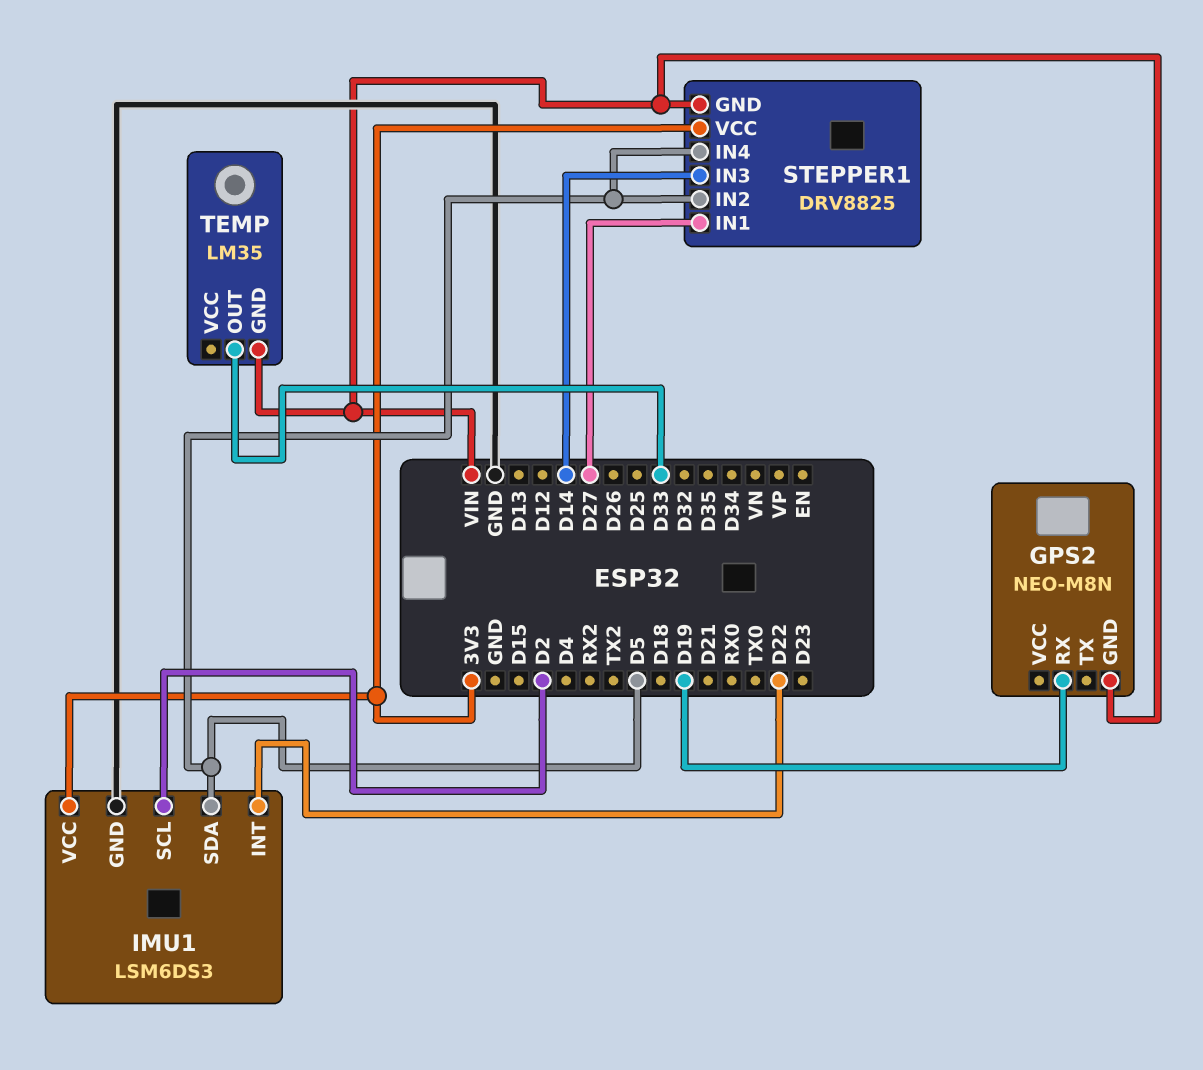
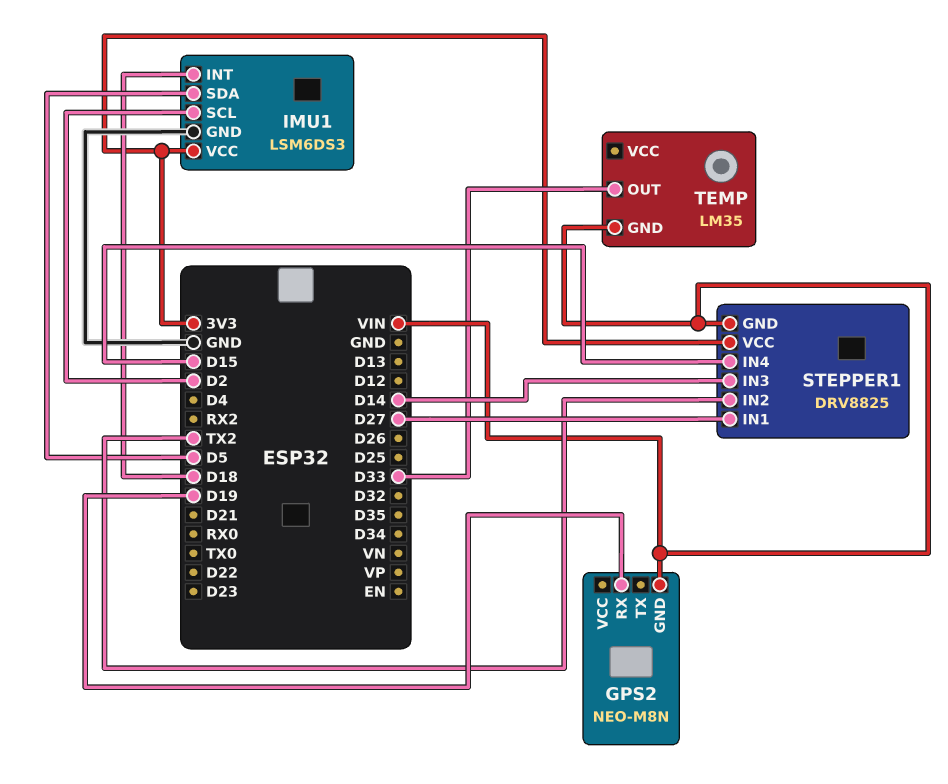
IMU1 pin INT: D22 -> D18
STEPPER1 pin IN2: D5 -> TX2
STEPPER1 pin IN4: D5 -> D15

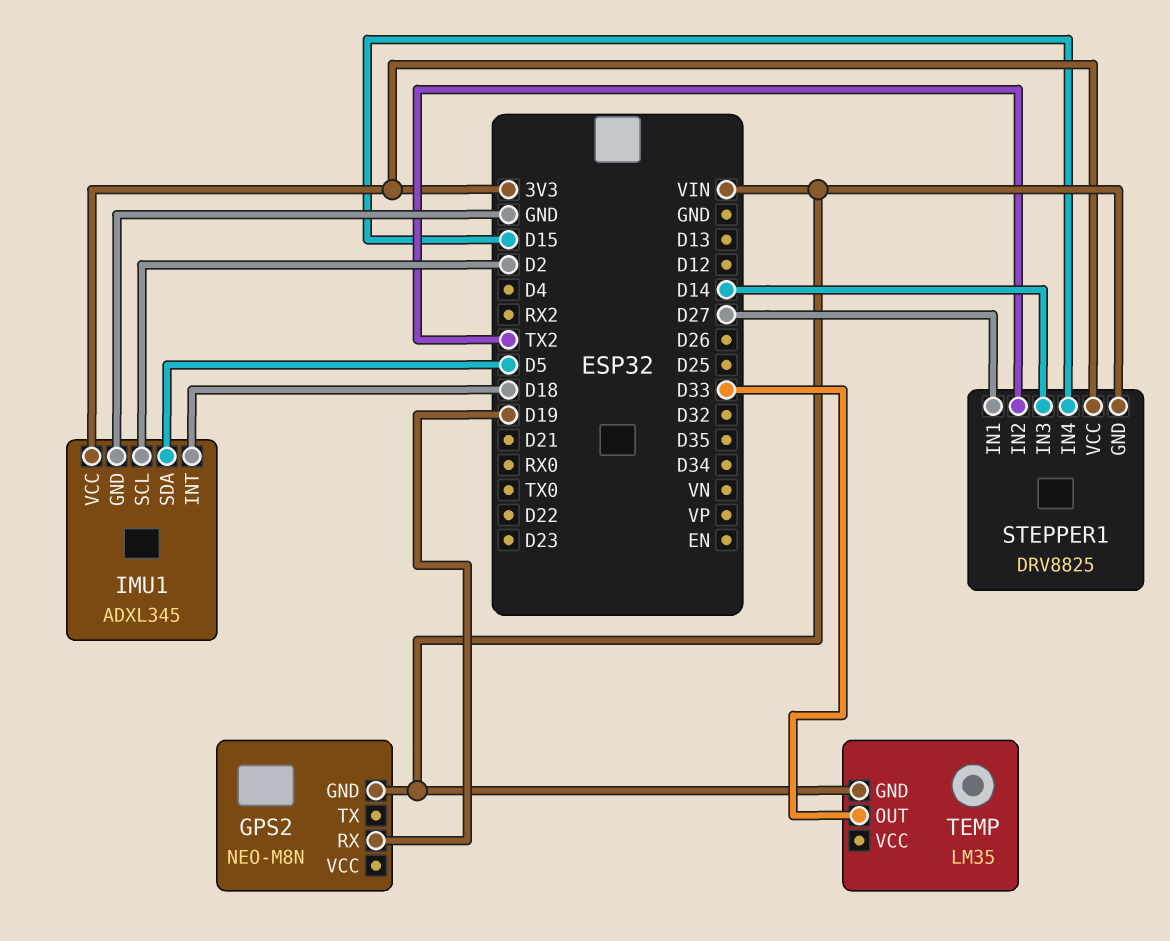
IMU1: LSM6DS3 -> ADXL345

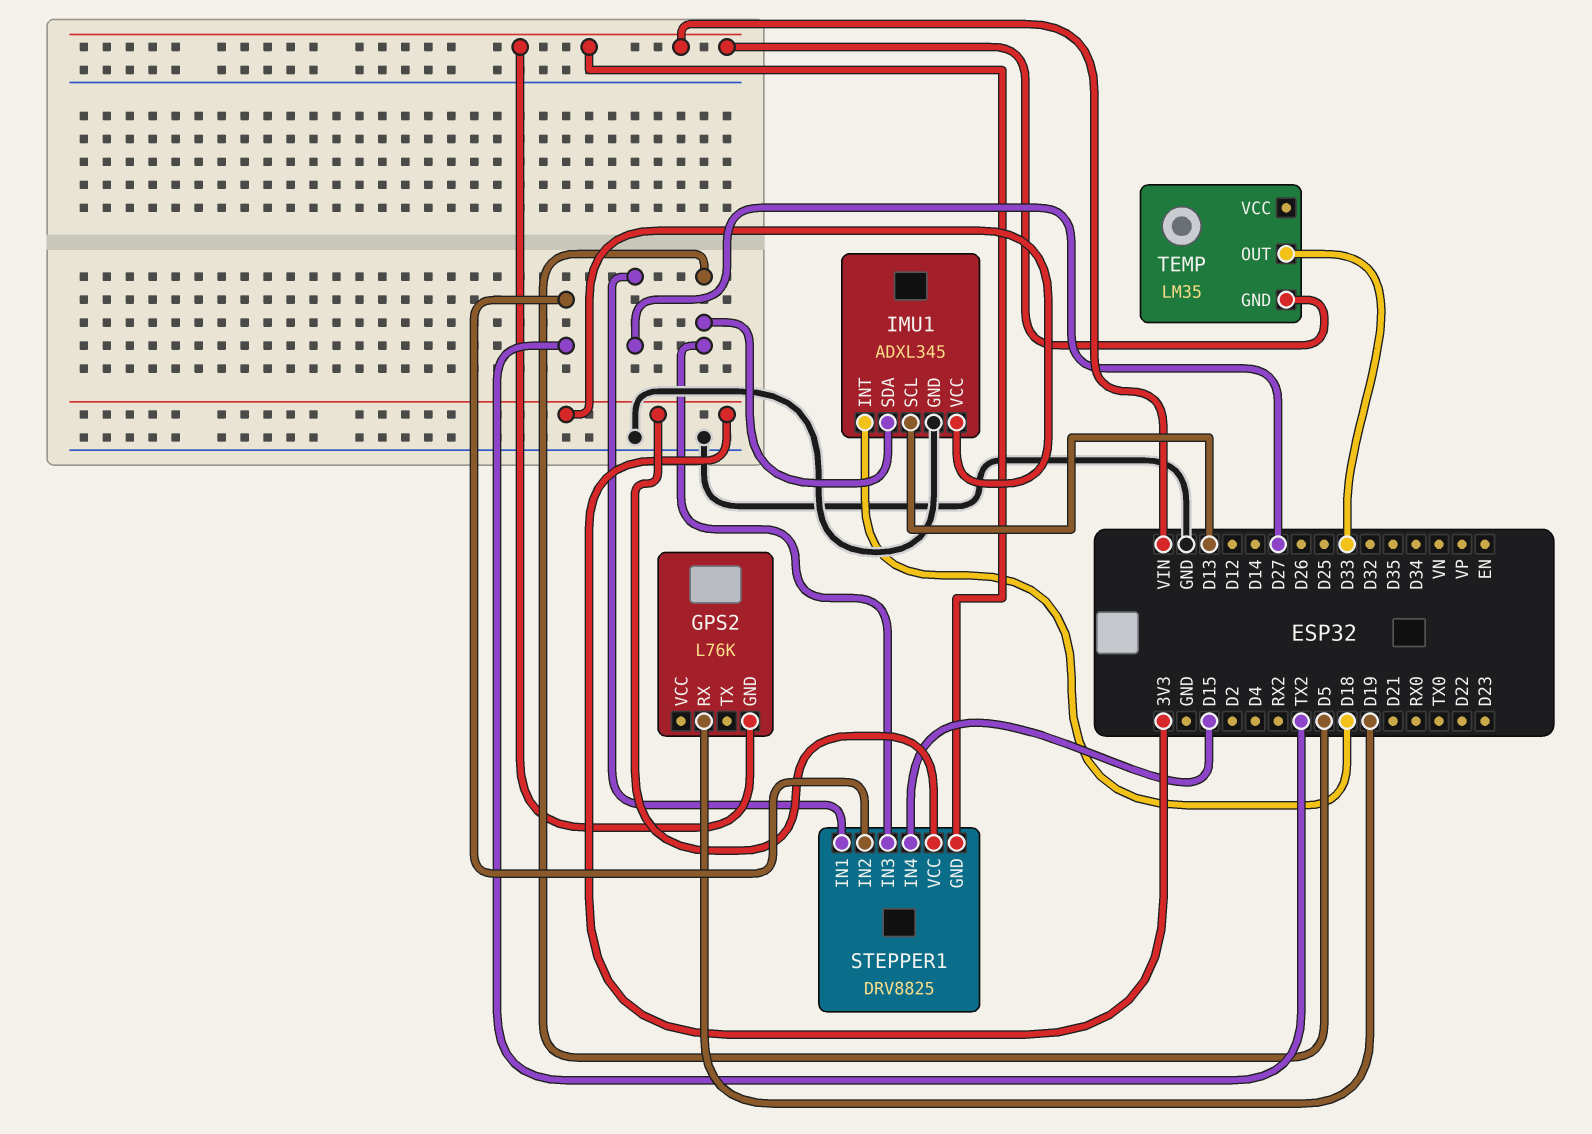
GPS2: NEO-M8N -> L76K
IMU1 pin SCL: D2 -> D13
STEPPER1 pin IN3: D14 -> D5

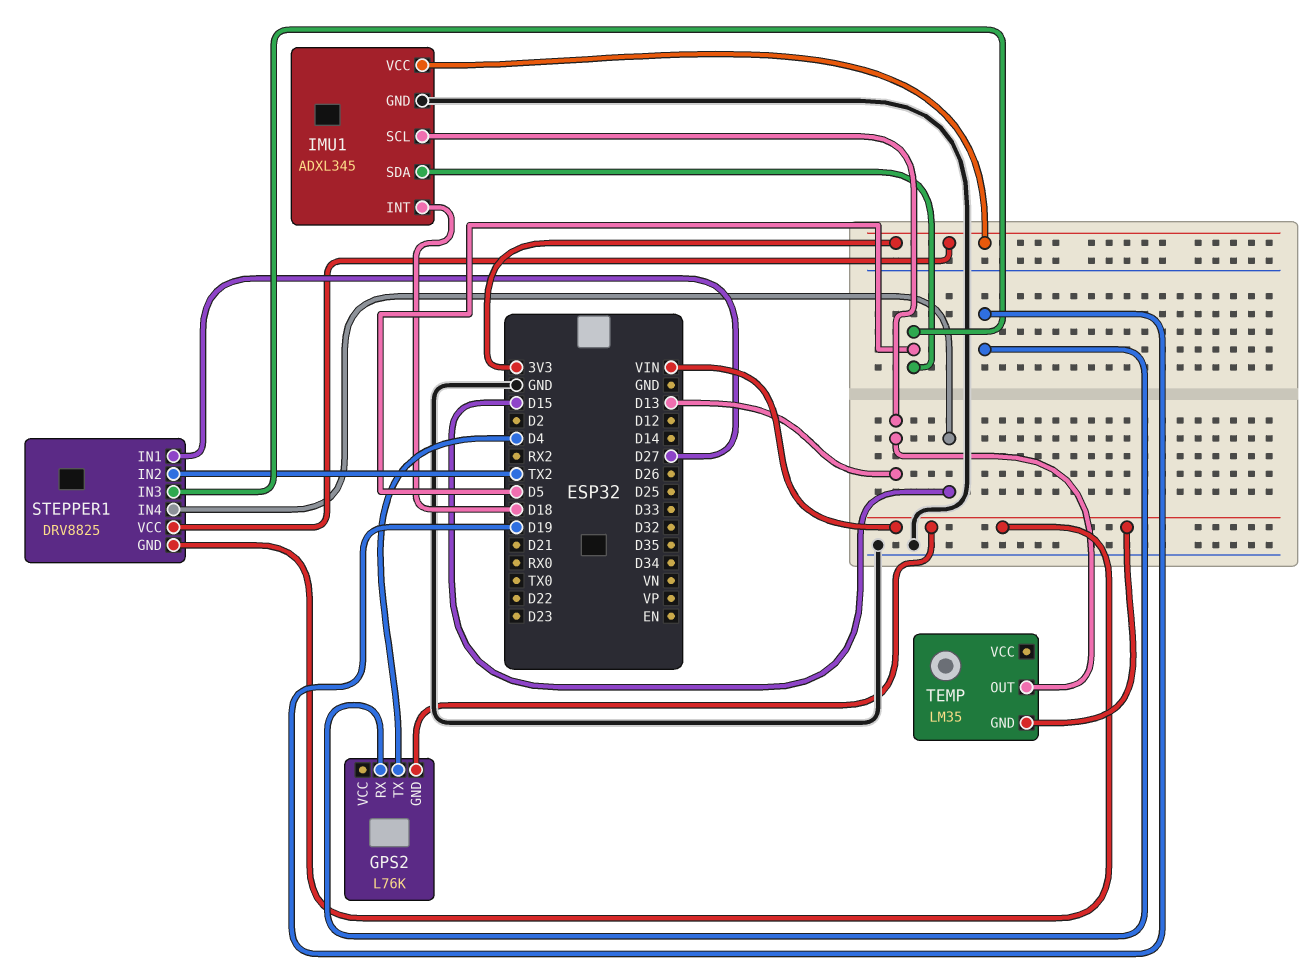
GPS2 pin TX: none -> D4
TEMP pin OUT: D33 -> D13

